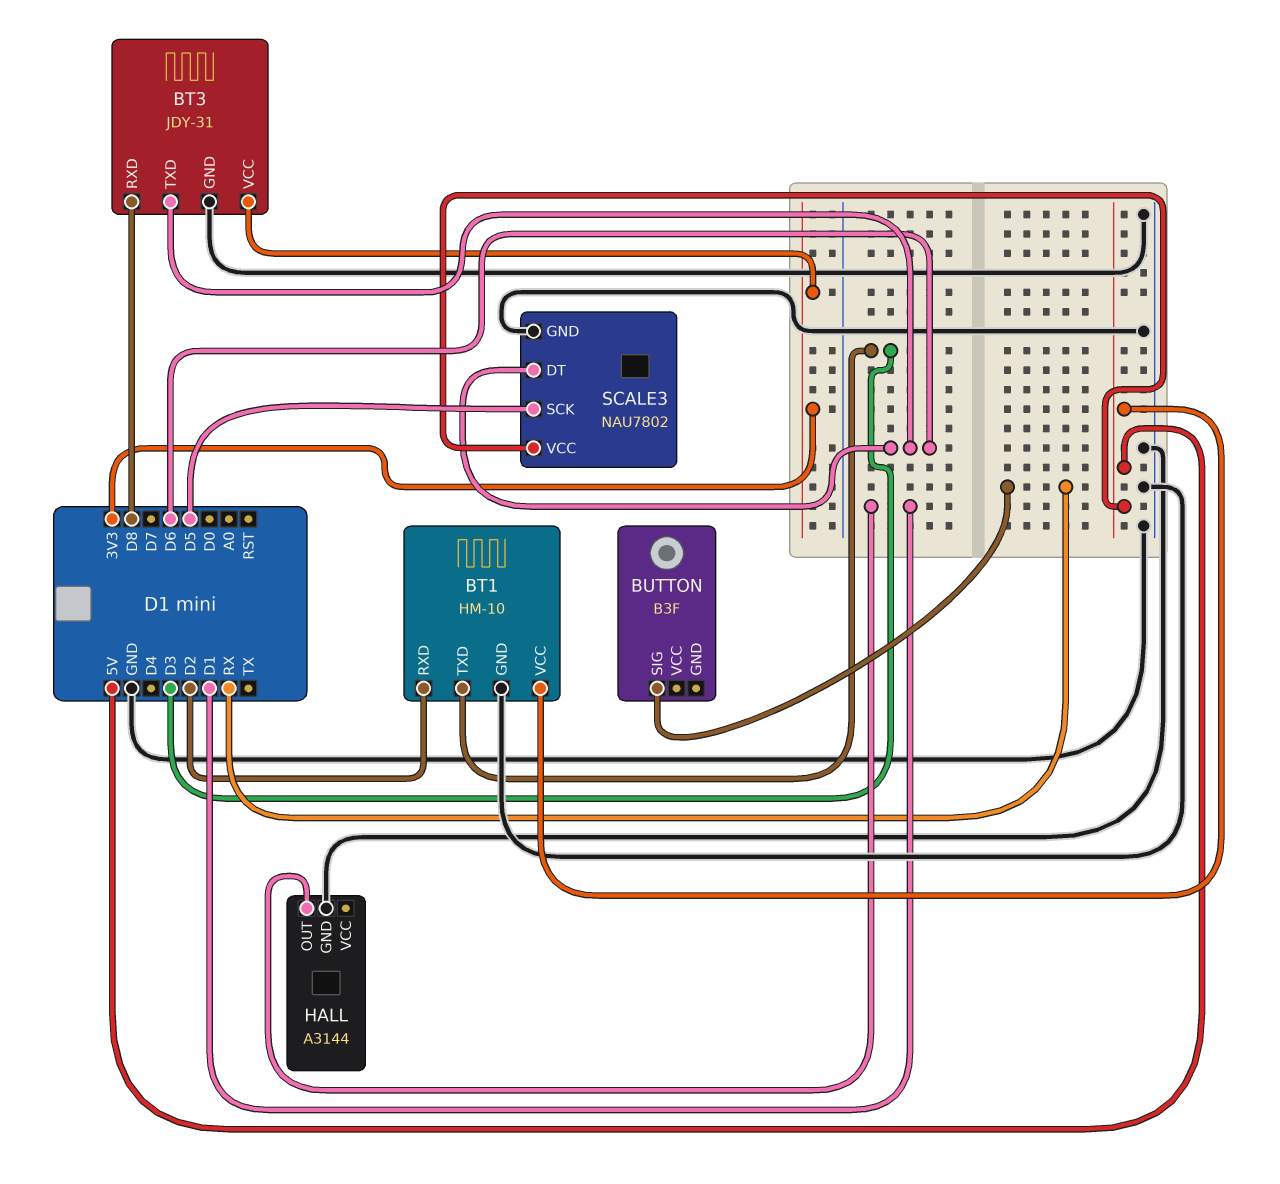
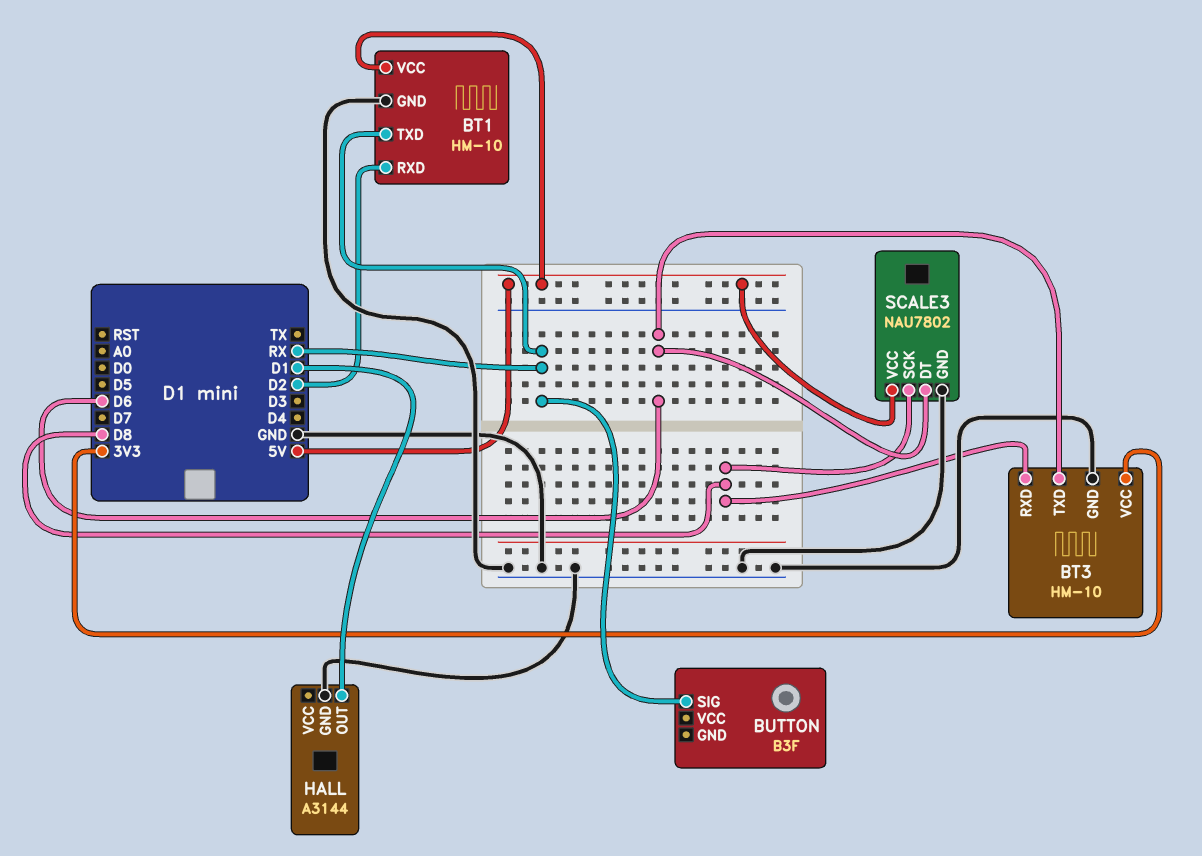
BT1 pin TXD: D3 -> RX
BT3: JDY-31 -> HM-10
SCALE3 pin SCK: D5 -> D8

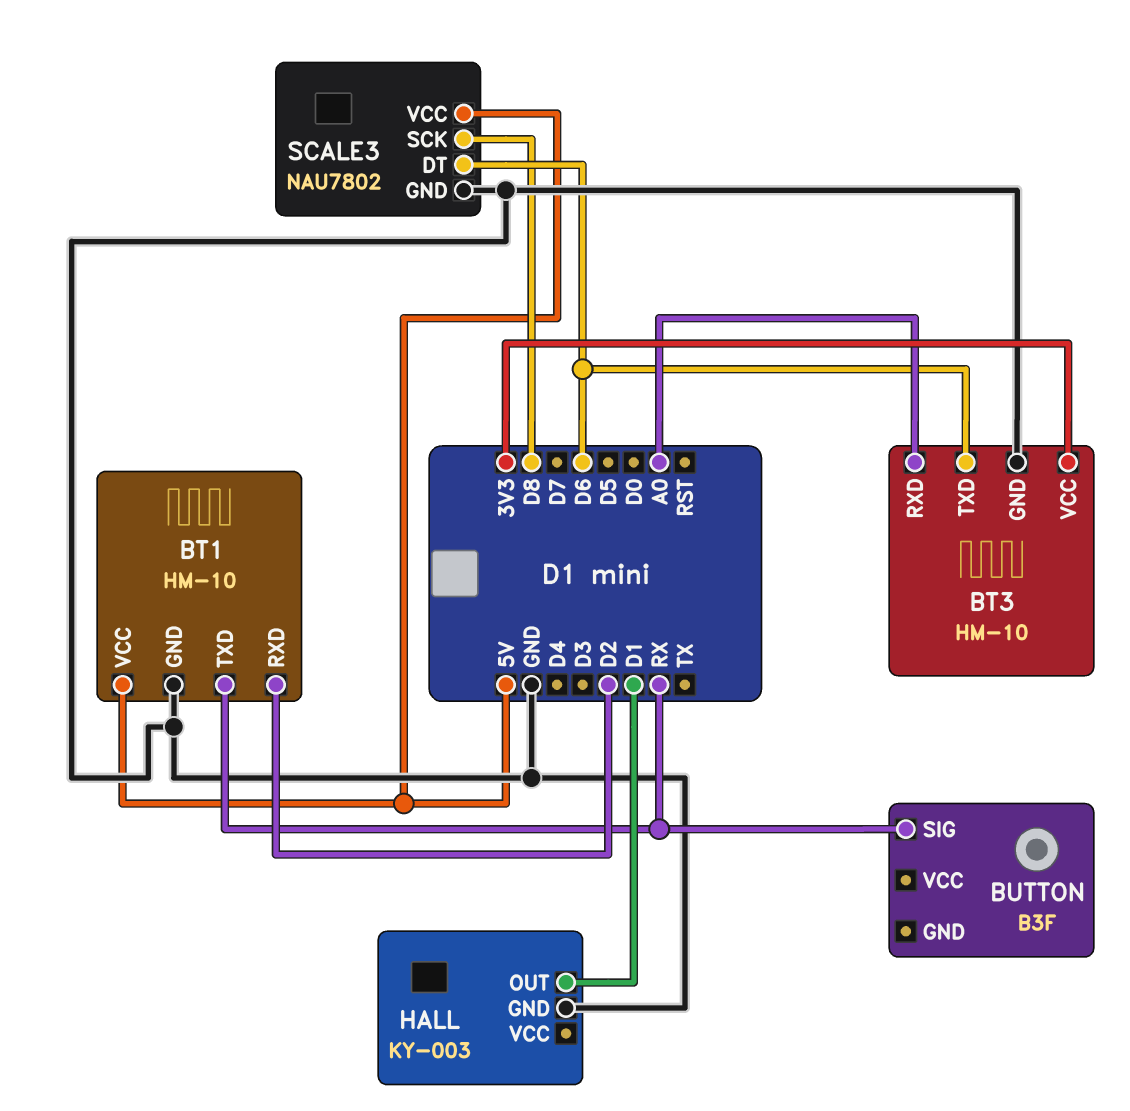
BT3 pin RXD: D8 -> A0
HALL: A3144 -> KY-003

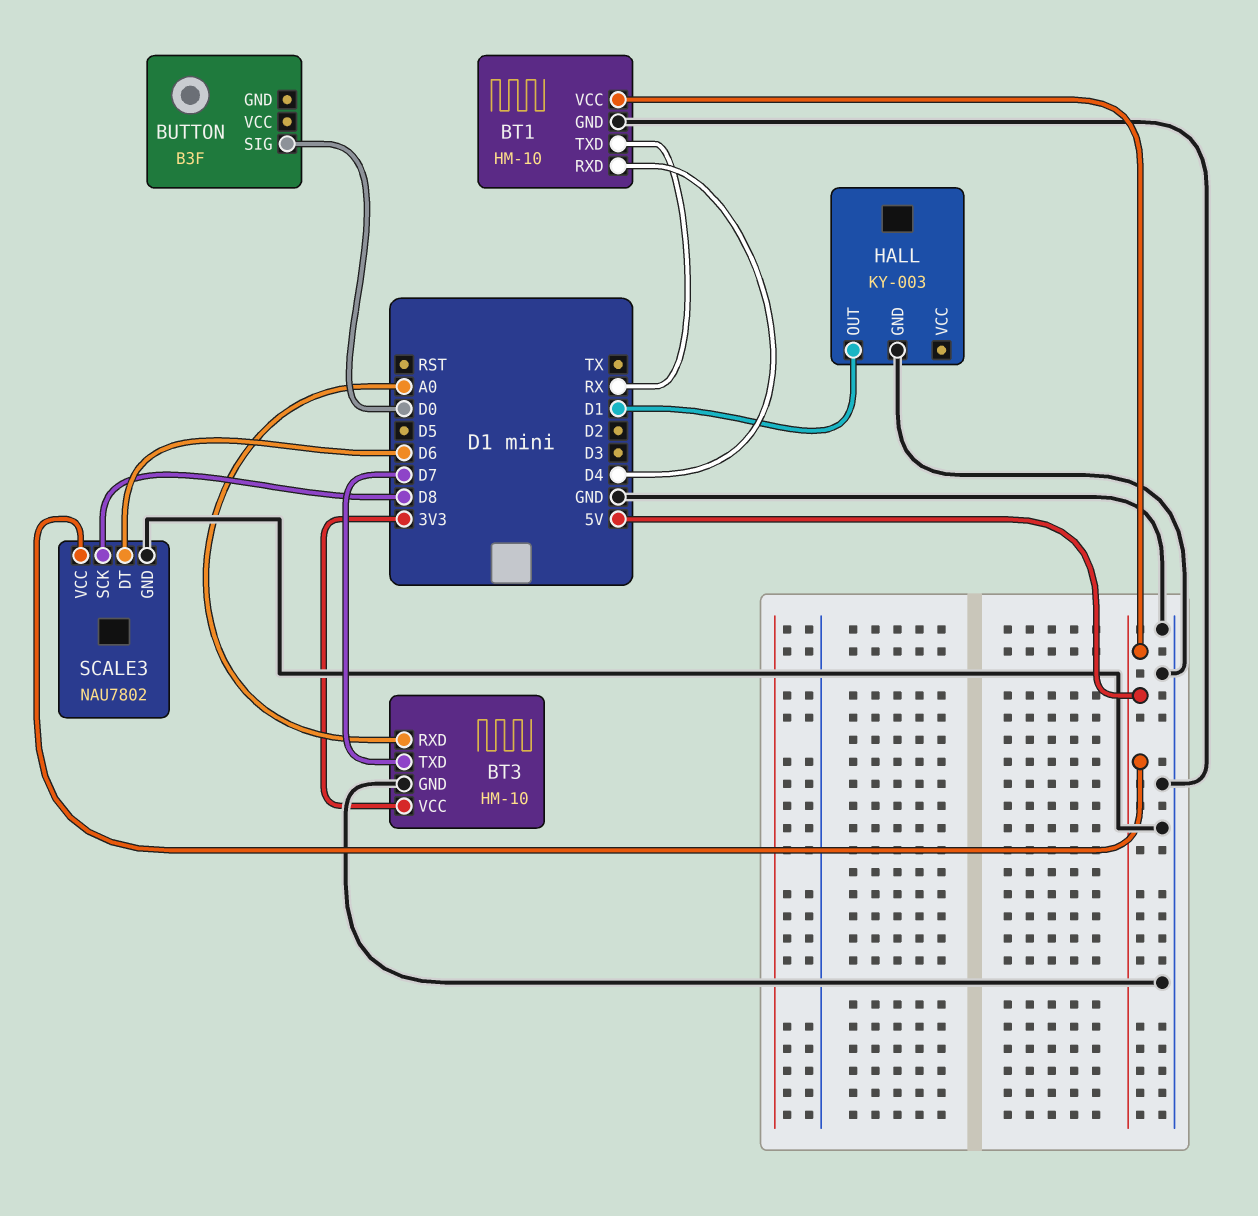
BT1 pin RXD: D2 -> D4
BT3 pin TXD: D6 -> D7
BUTTON pin SIG: RX -> D0

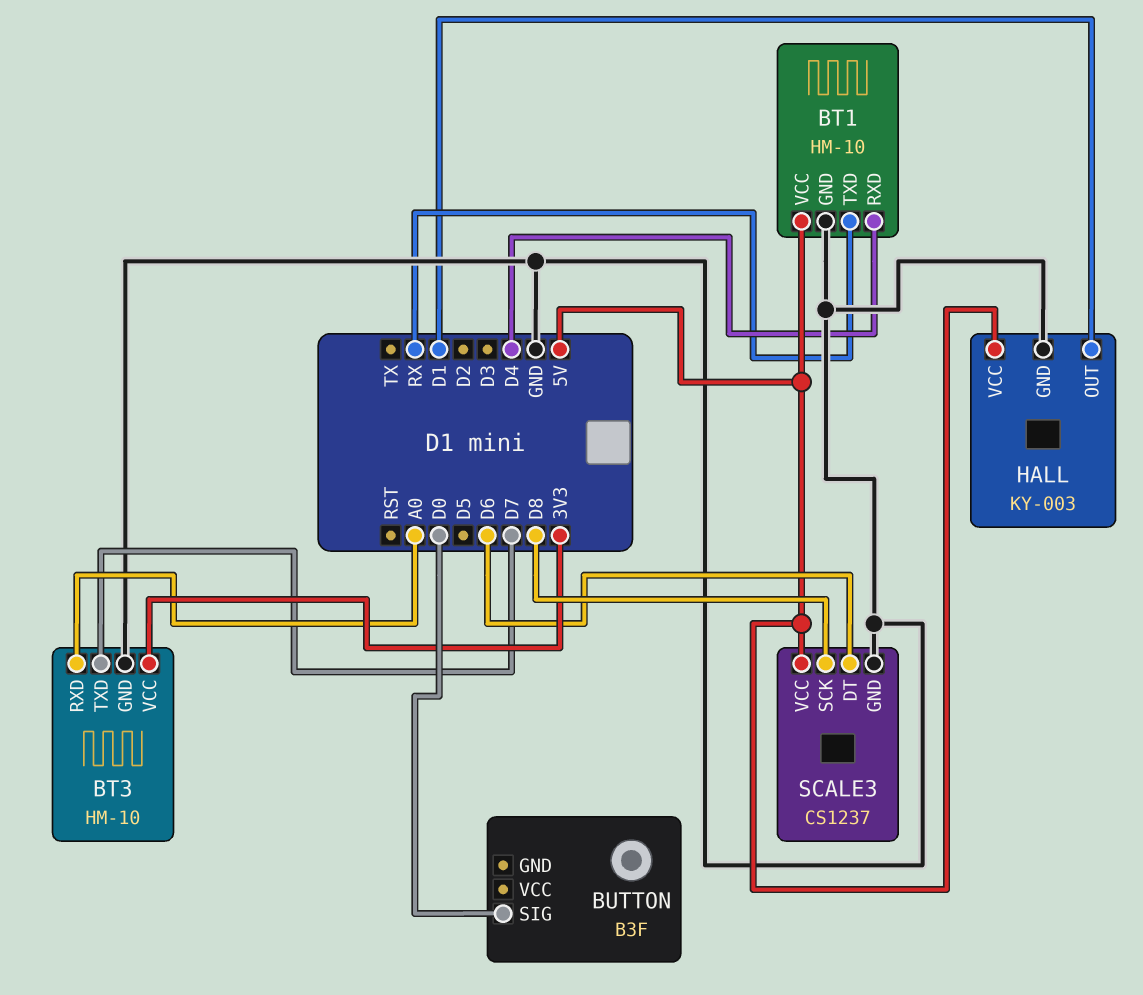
HALL pin VCC: none -> 5V
SCALE3: NAU7802 -> CS1237

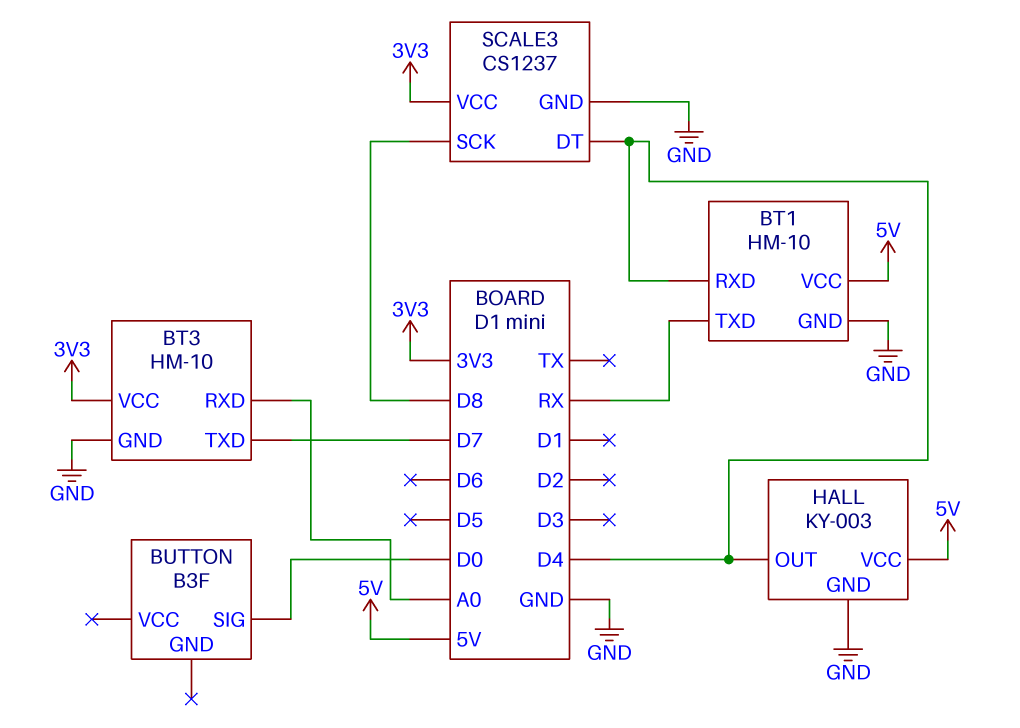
HALL pin OUT: D1 -> D4
SCALE3 pin DT: D6 -> D4
SCALE3 pin VCC: 5V -> 3V3

